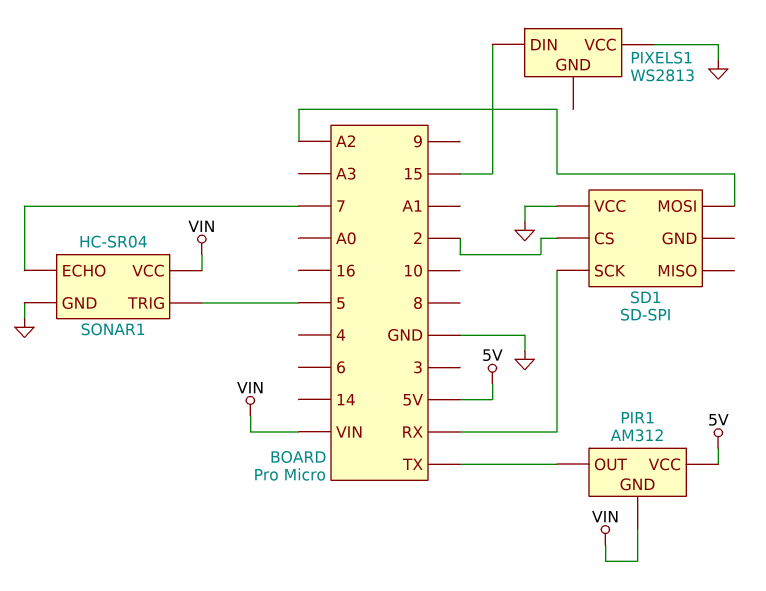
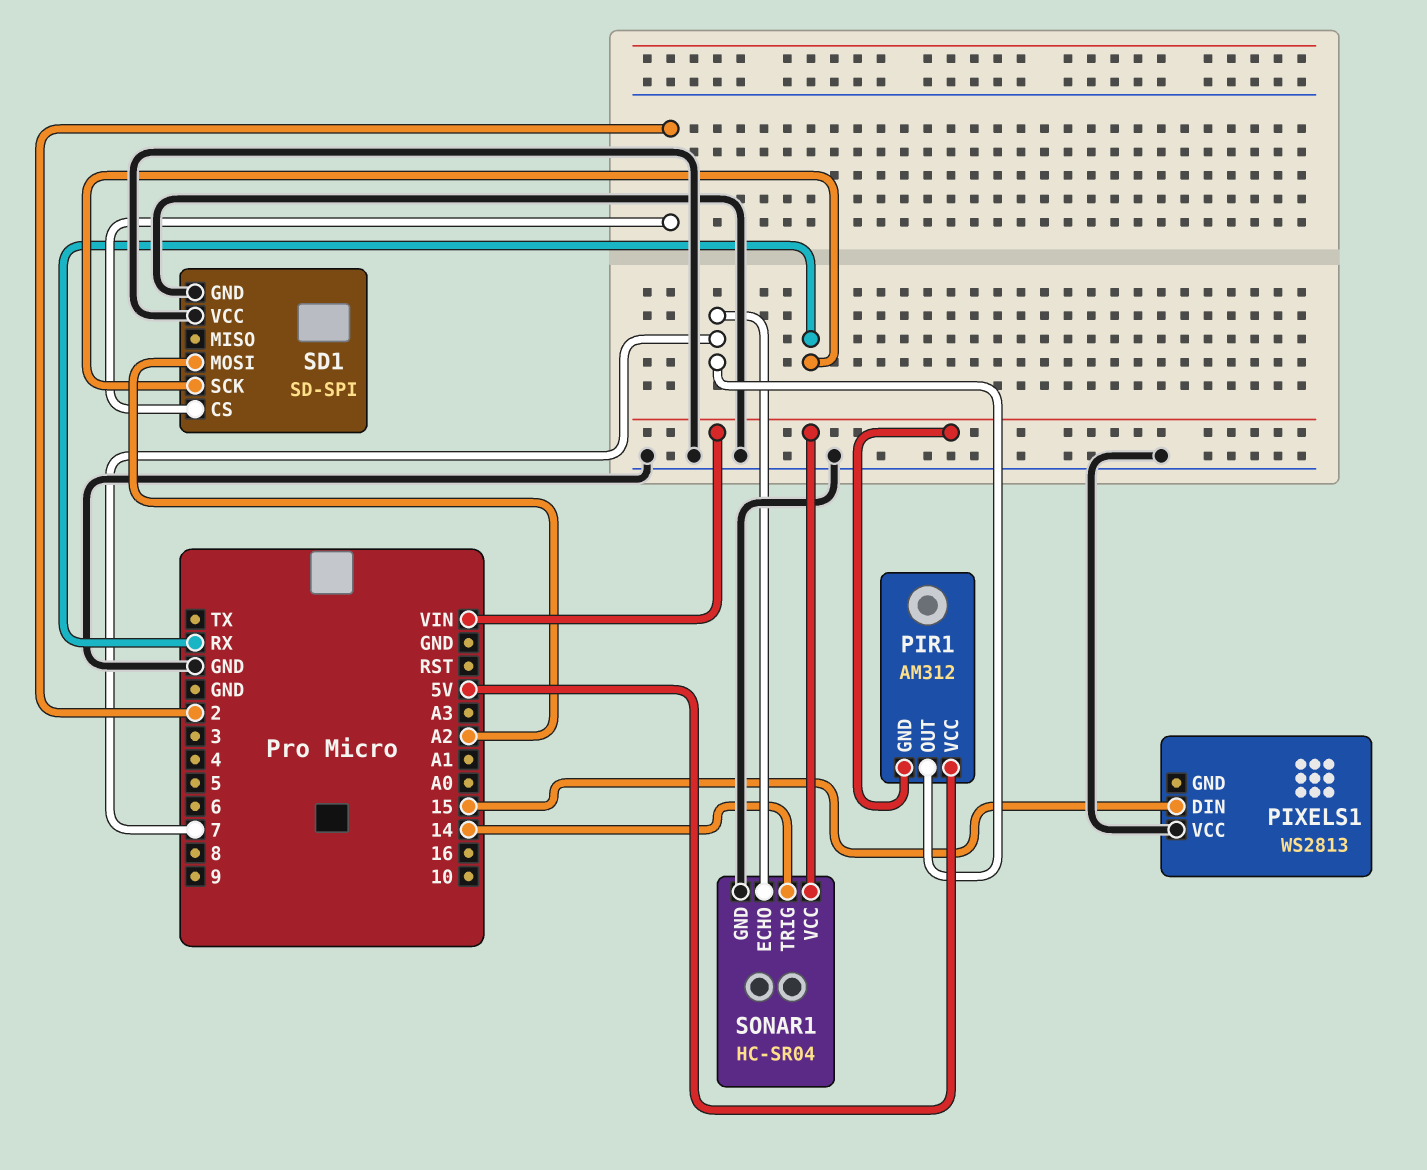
PIR1 pin OUT: TX -> 7
SD1 pin GND: none -> GND
SONAR1 pin TRIG: 5 -> 14

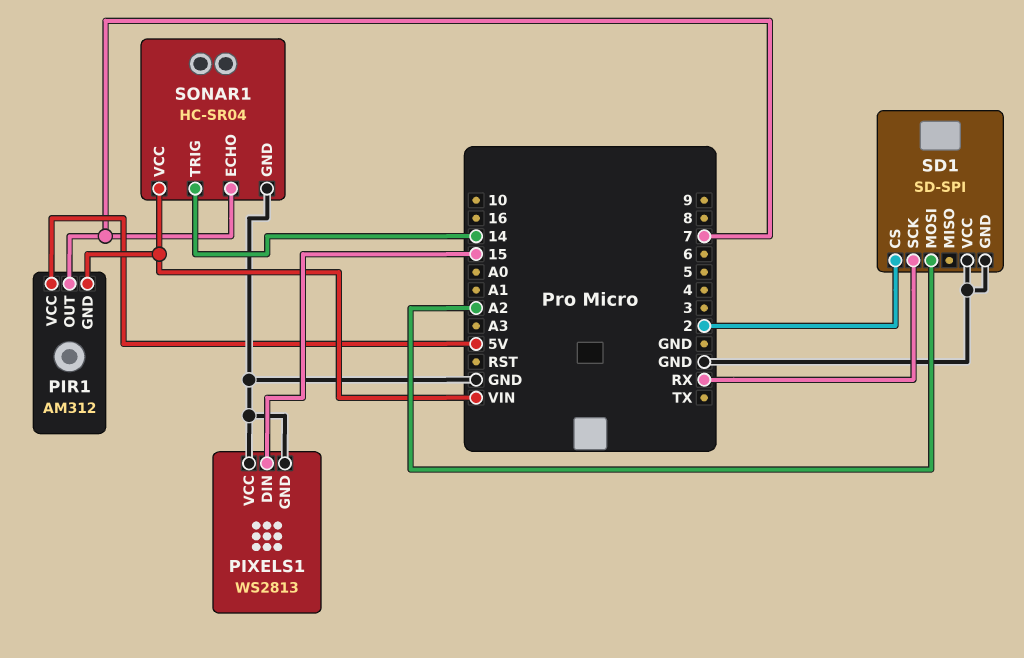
PIXELS1 pin GND: none -> GND

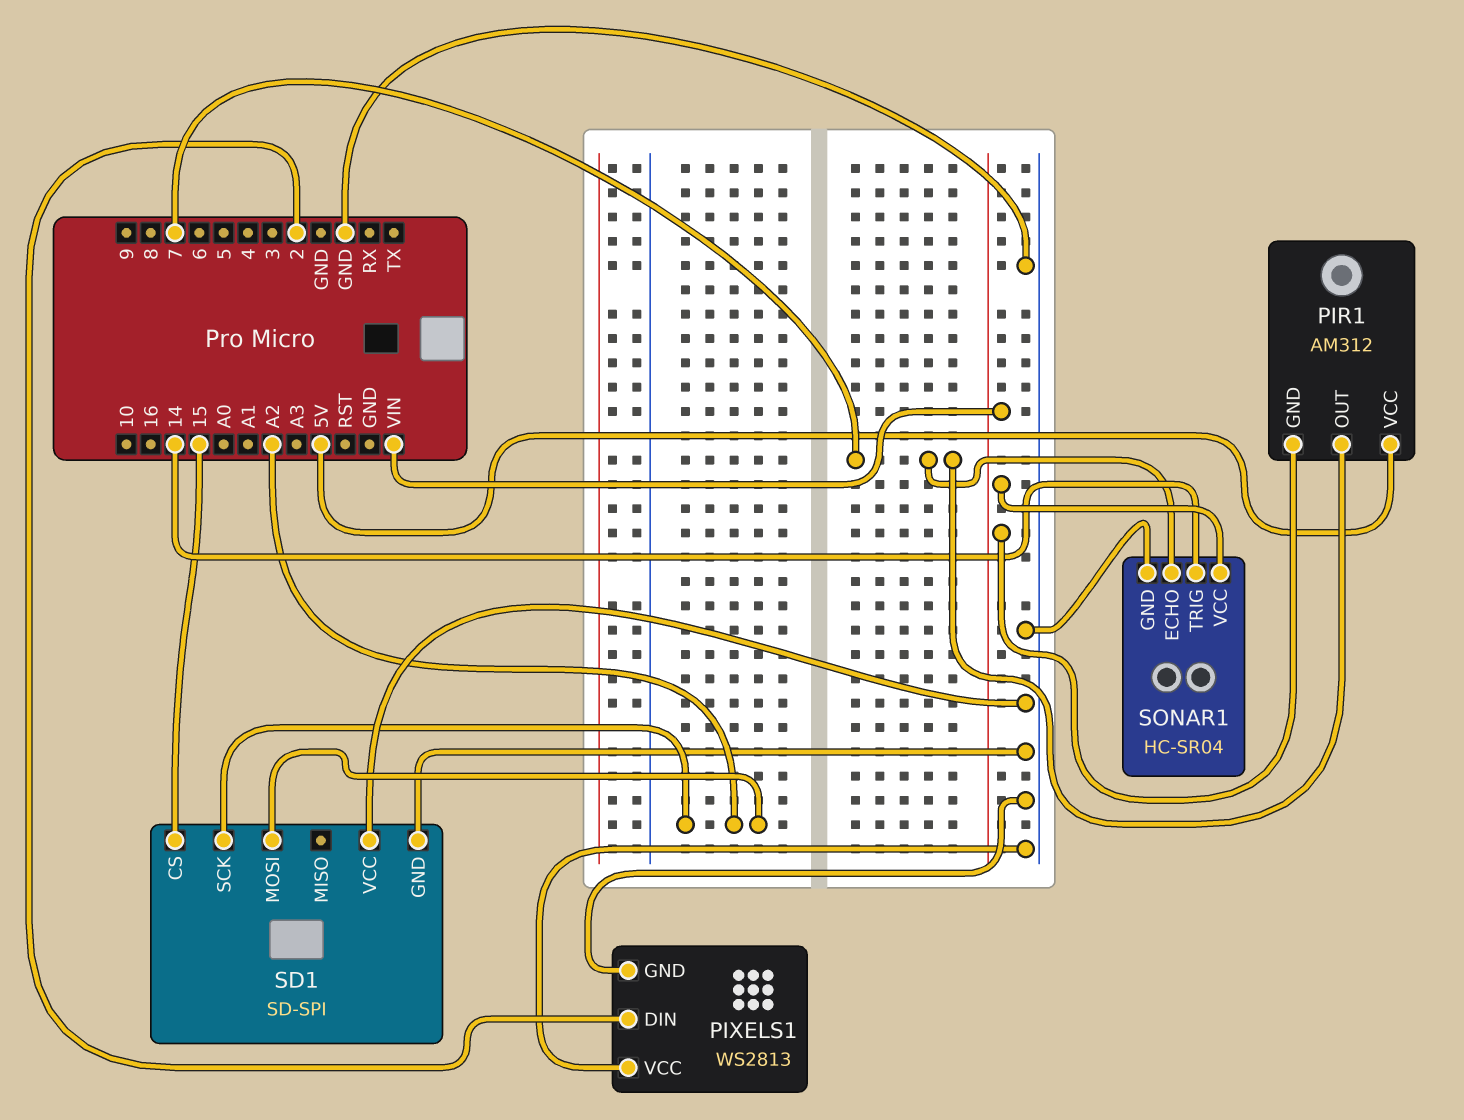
PIXELS1 pin DIN: 15 -> 2
SD1 pin CS: 2 -> 15
SD1 pin SCK: RX -> A2

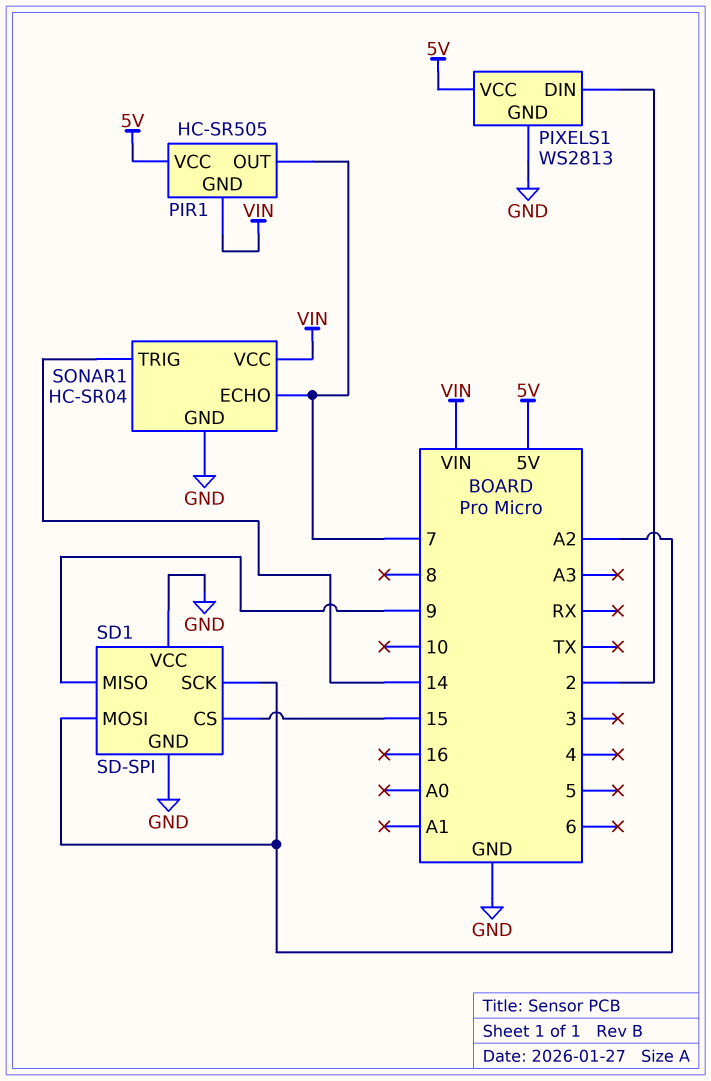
PIR1: AM312 -> HC-SR505
PIXELS1 pin VCC: GND -> 5V
SD1 pin MISO: none -> 9

